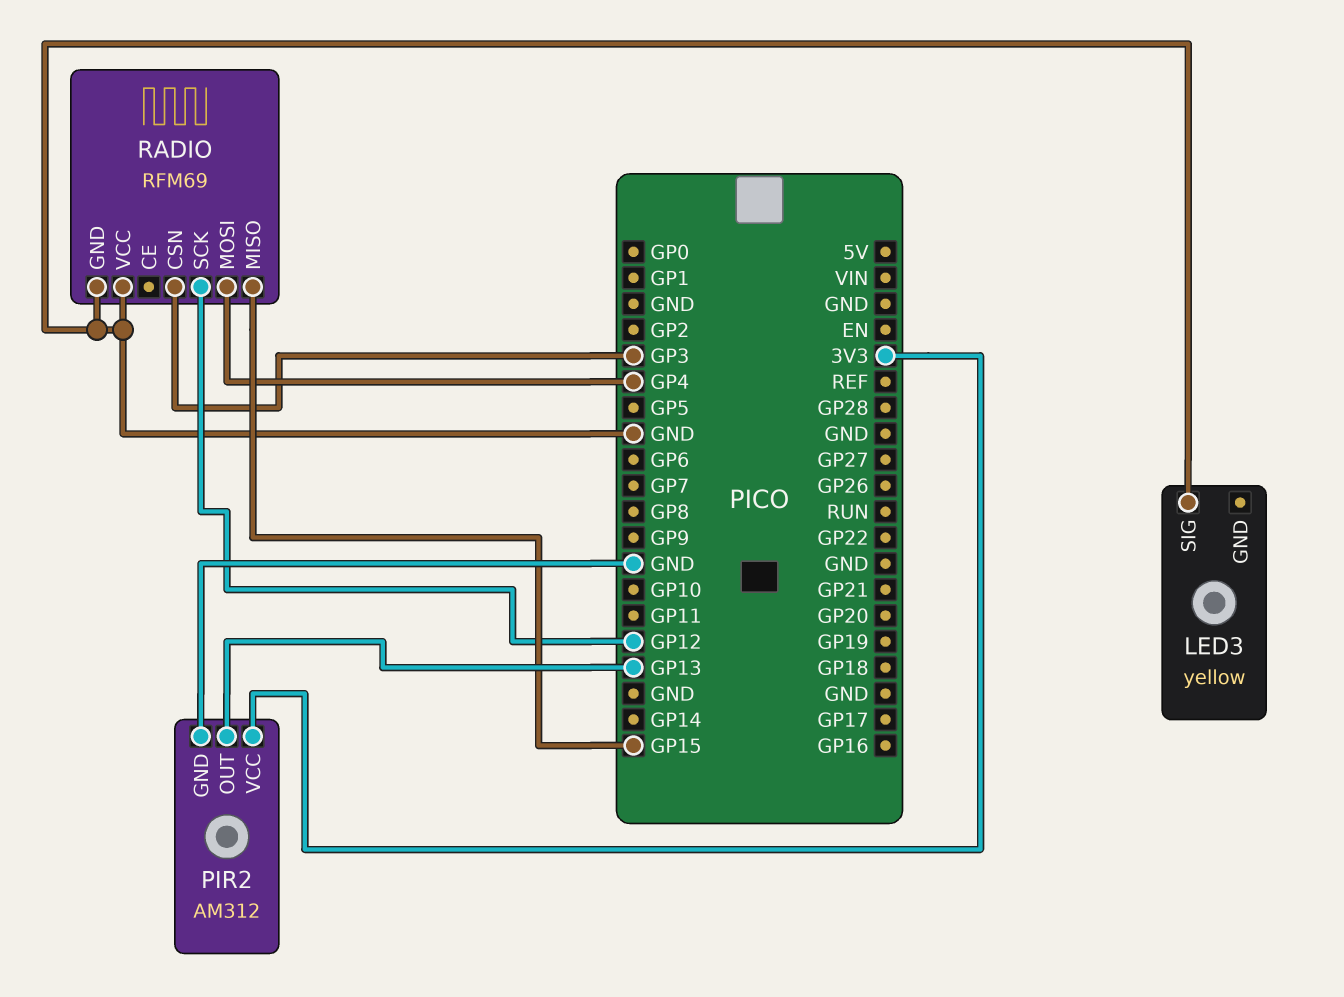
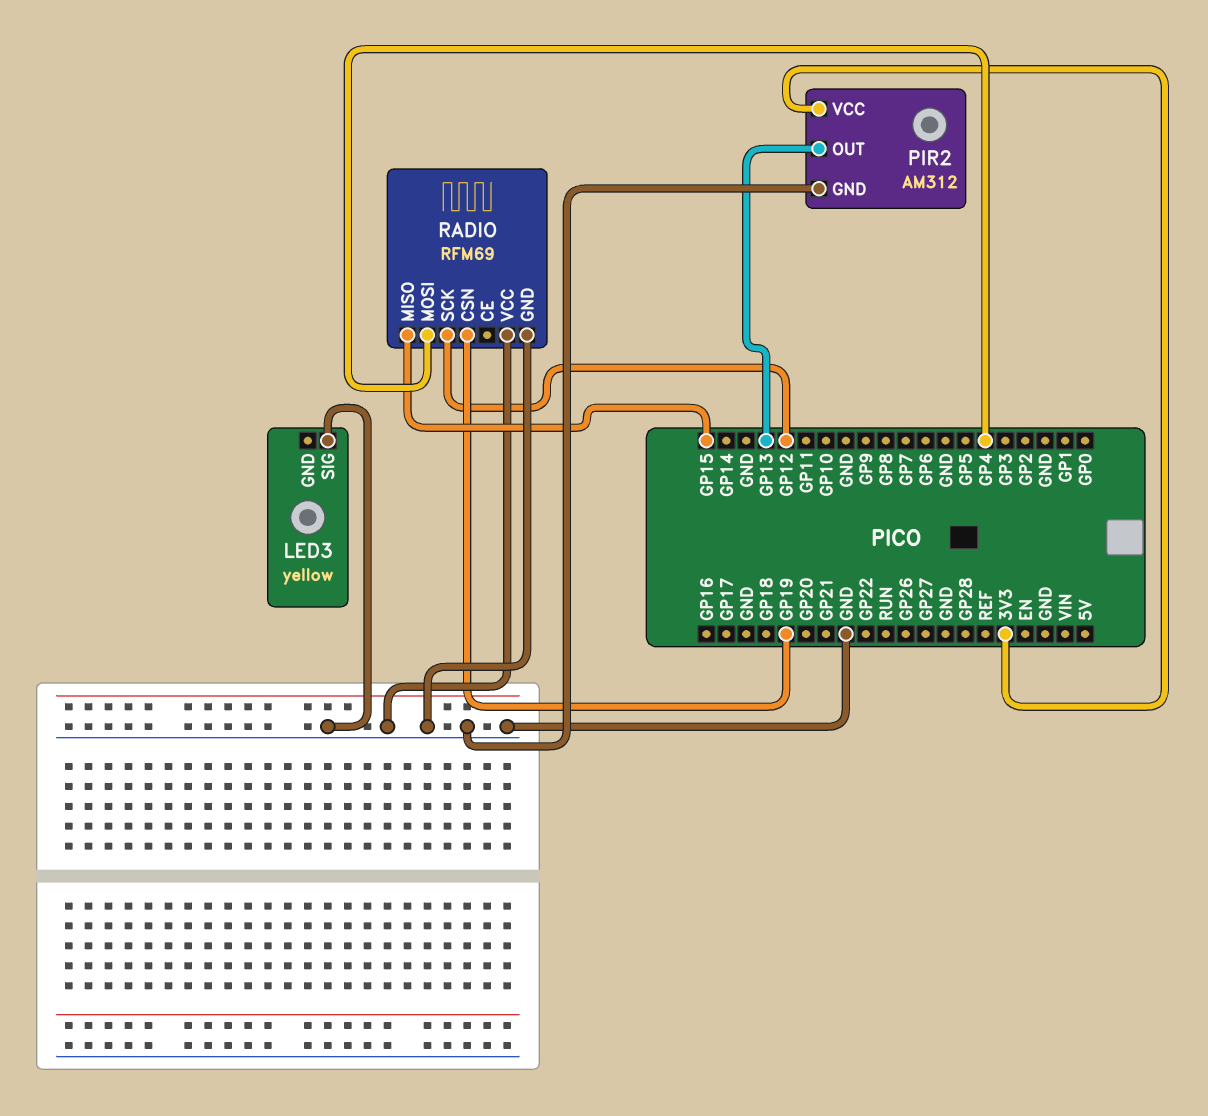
RADIO pin CSN: GP3 -> GP19

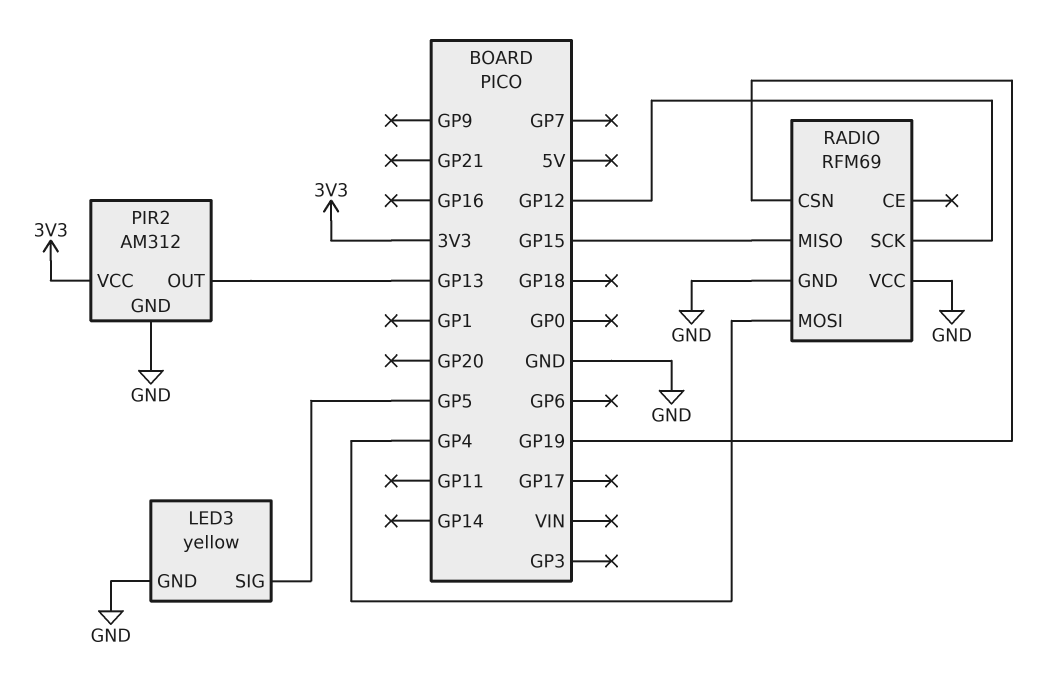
LED3 pin GND: none -> GND
LED3 pin SIG: GND -> GP5

